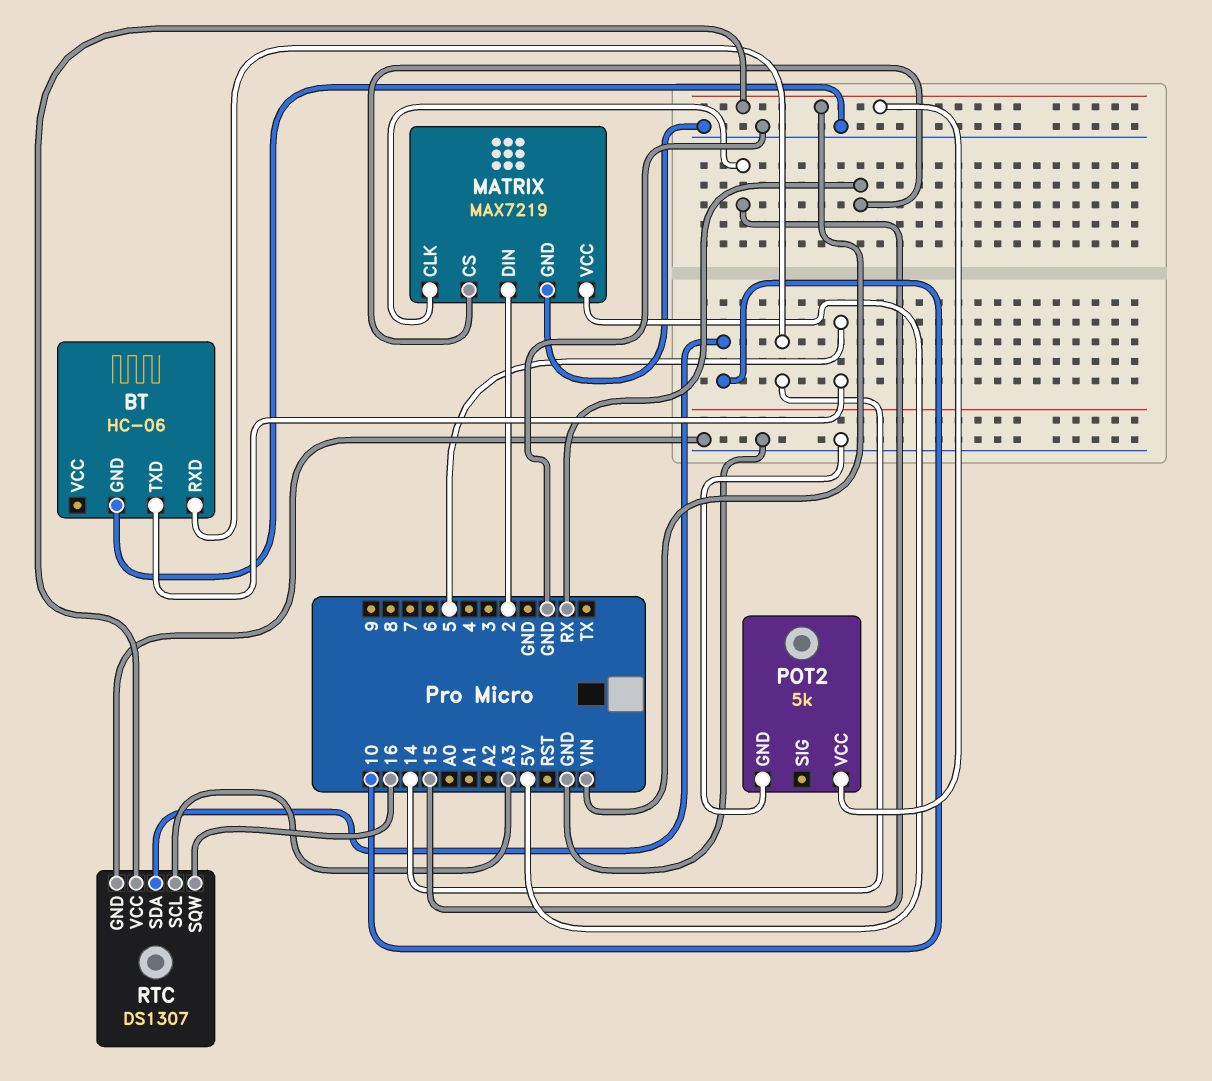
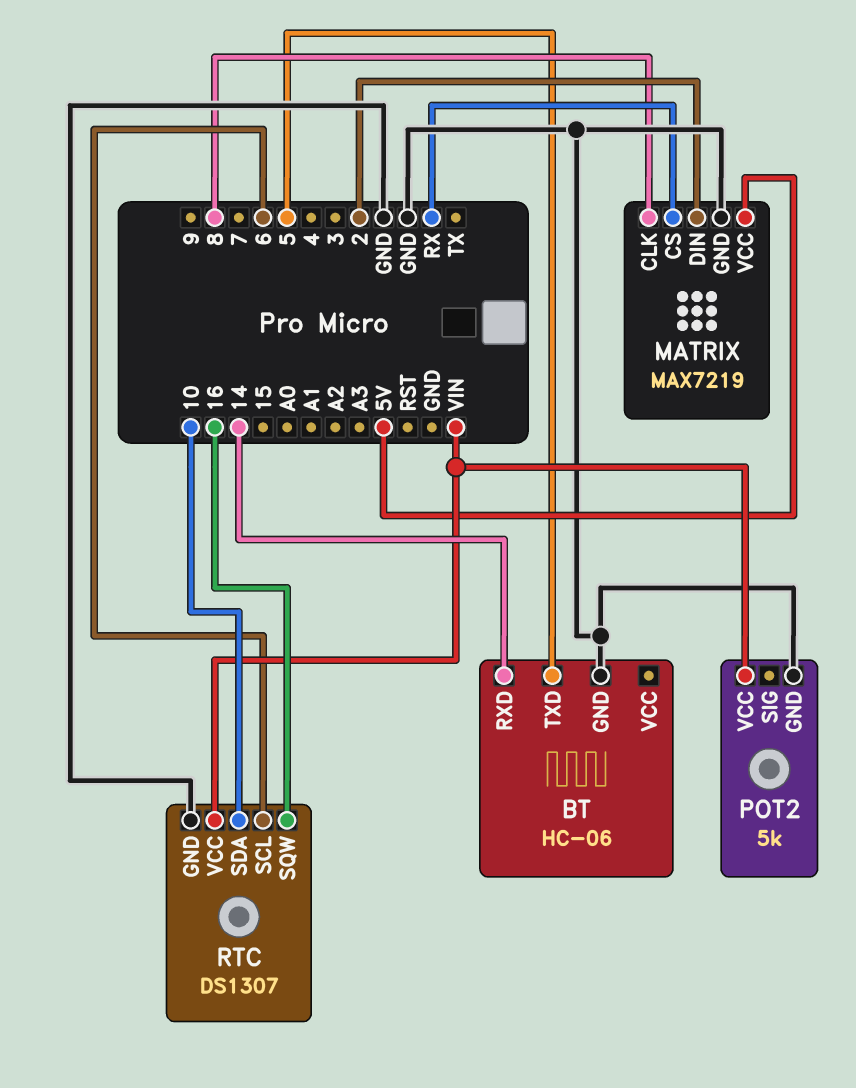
MATRIX pin CLK: 15 -> 8
RTC pin SCL: A3 -> 6

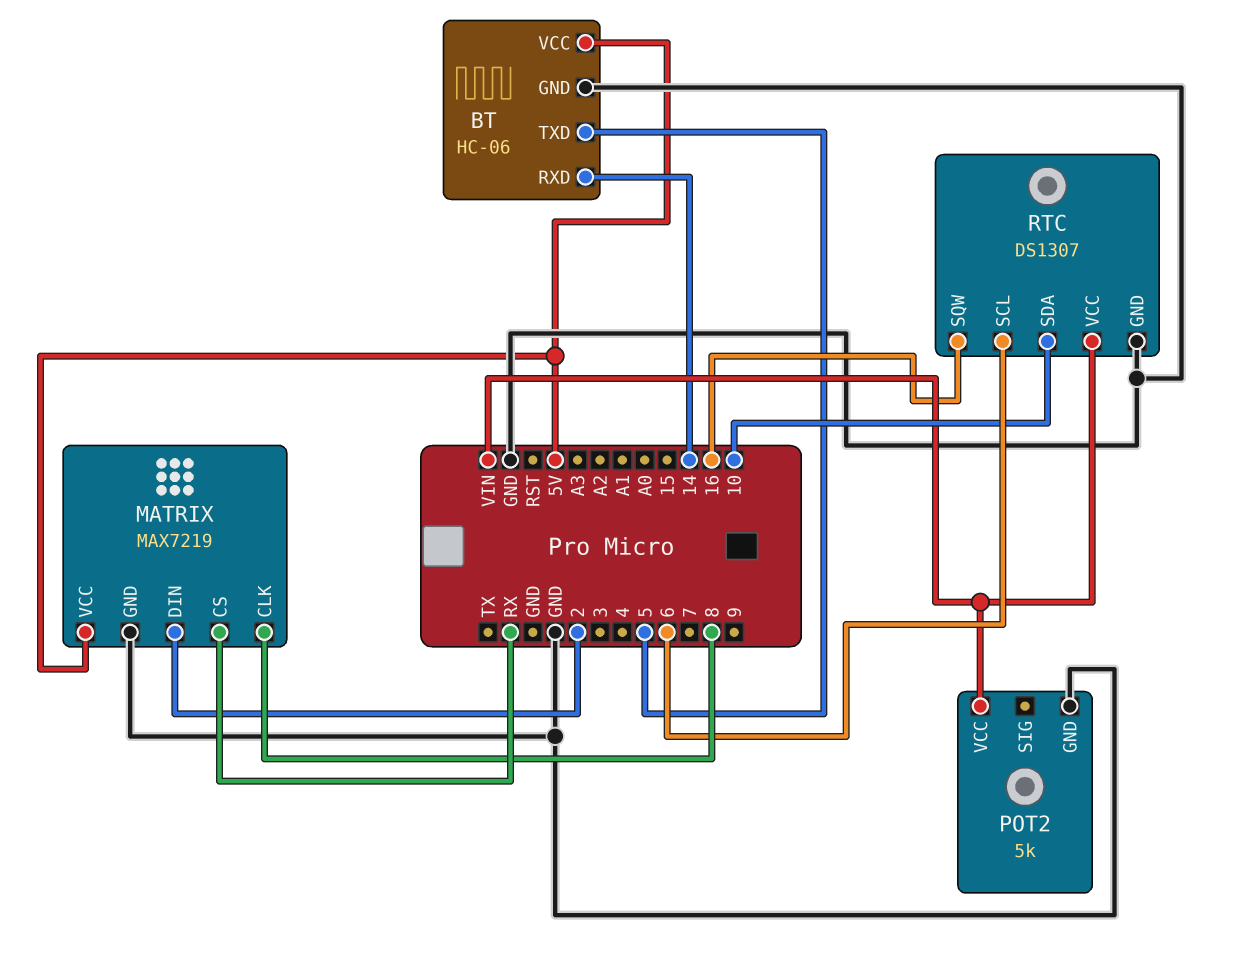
BT pin VCC: none -> 5V

